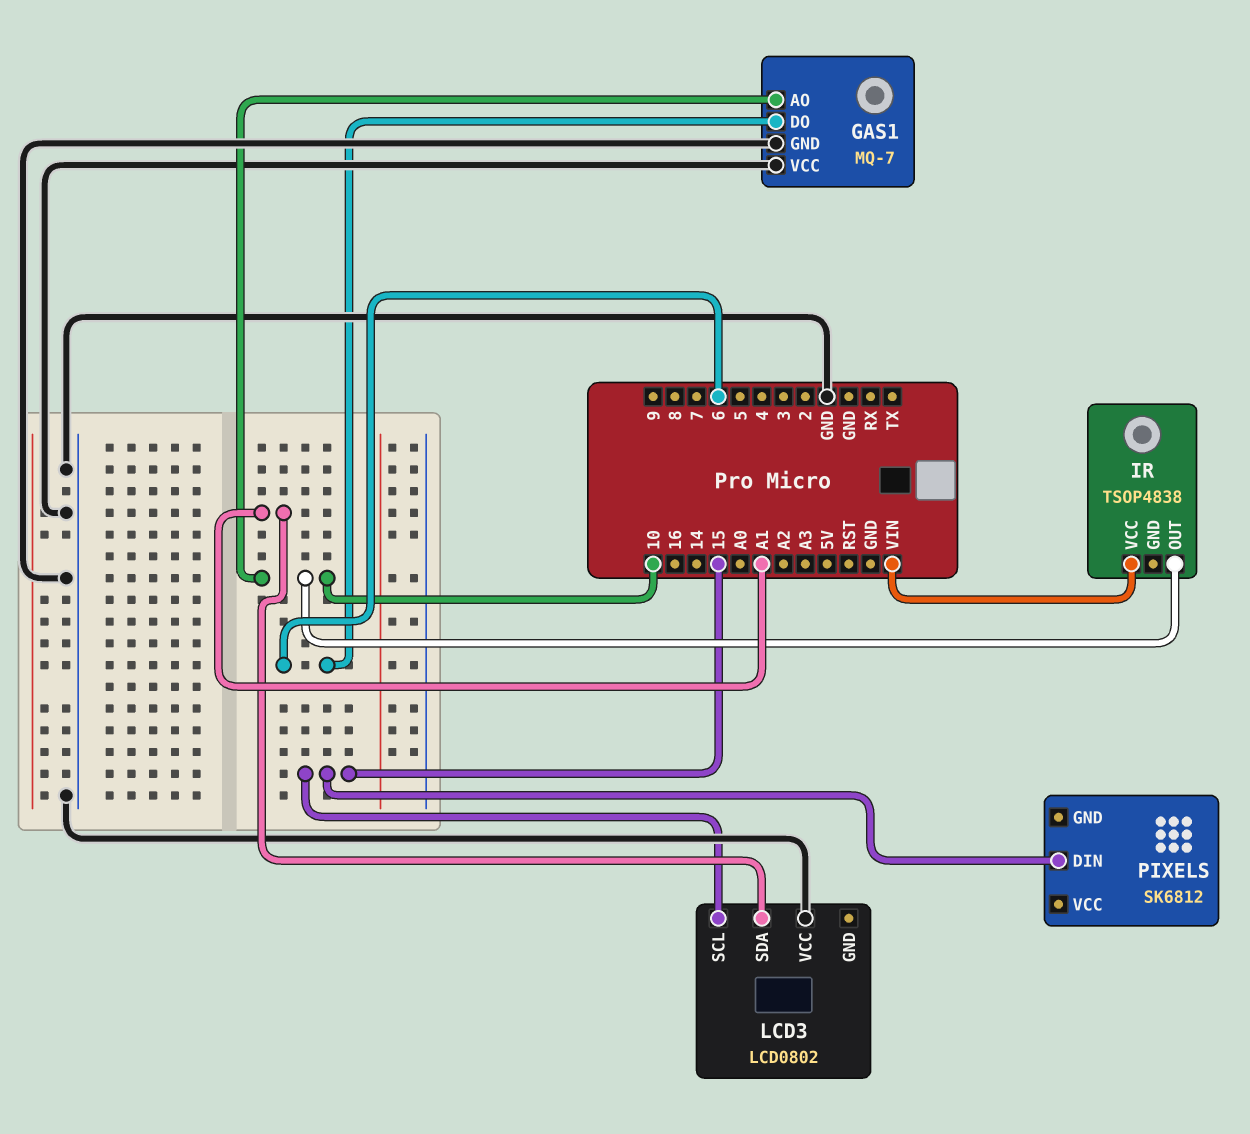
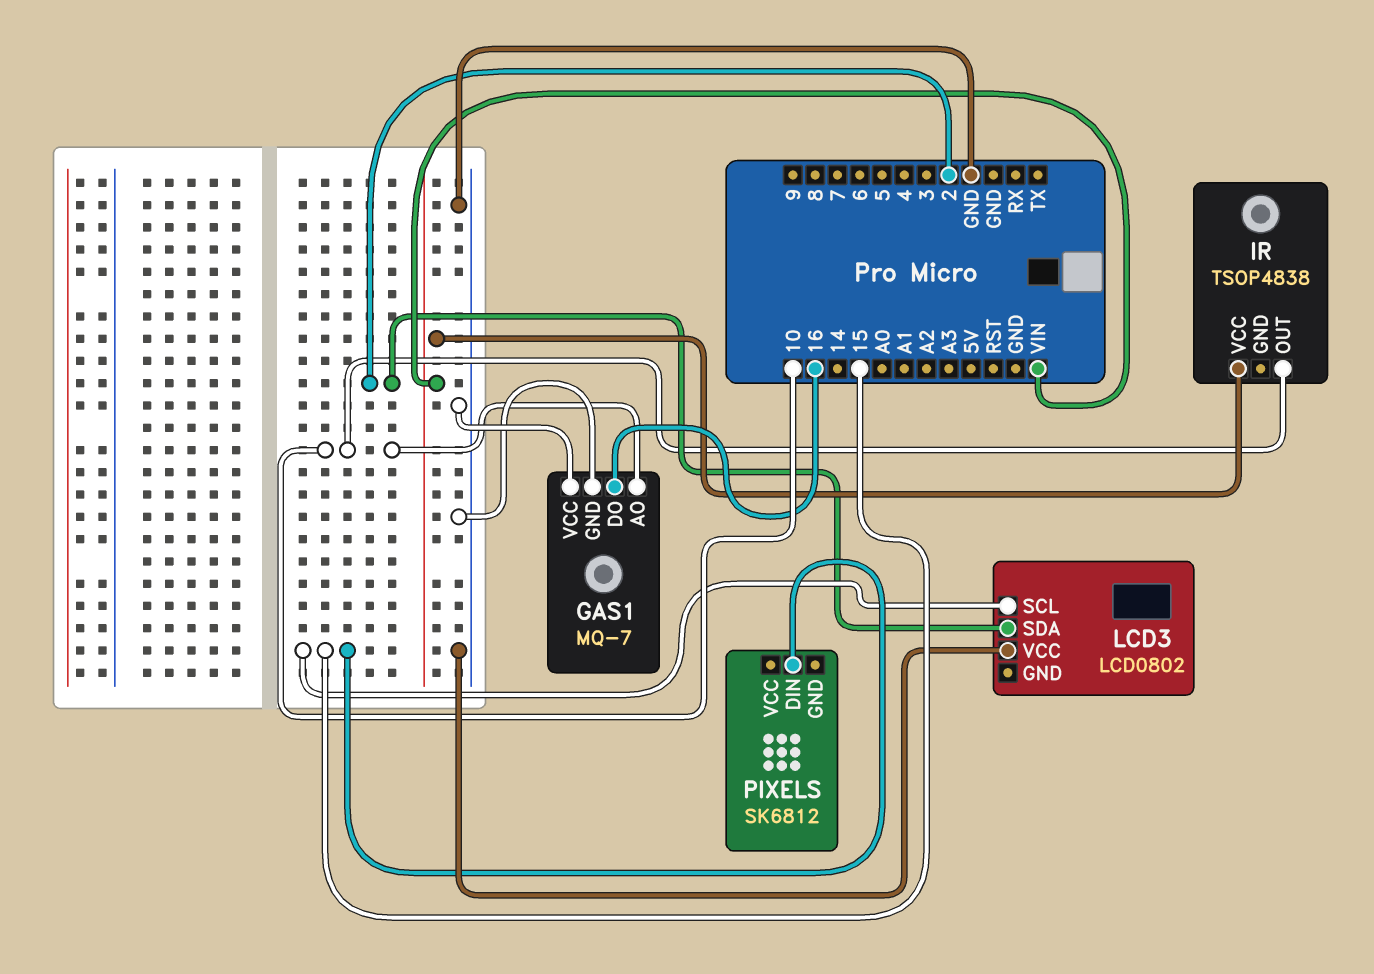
GAS1 pin DO: 6 -> 16
LCD3 pin SDA: A1 -> 2

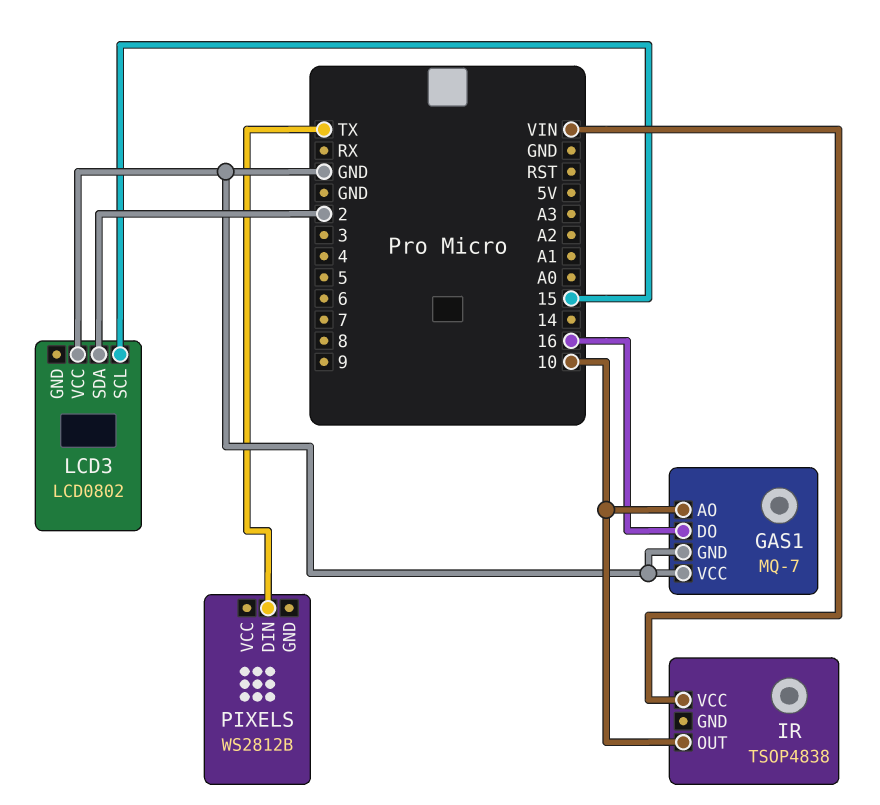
PIXELS: SK6812 -> WS2812B
PIXELS pin DIN: 15 -> TX

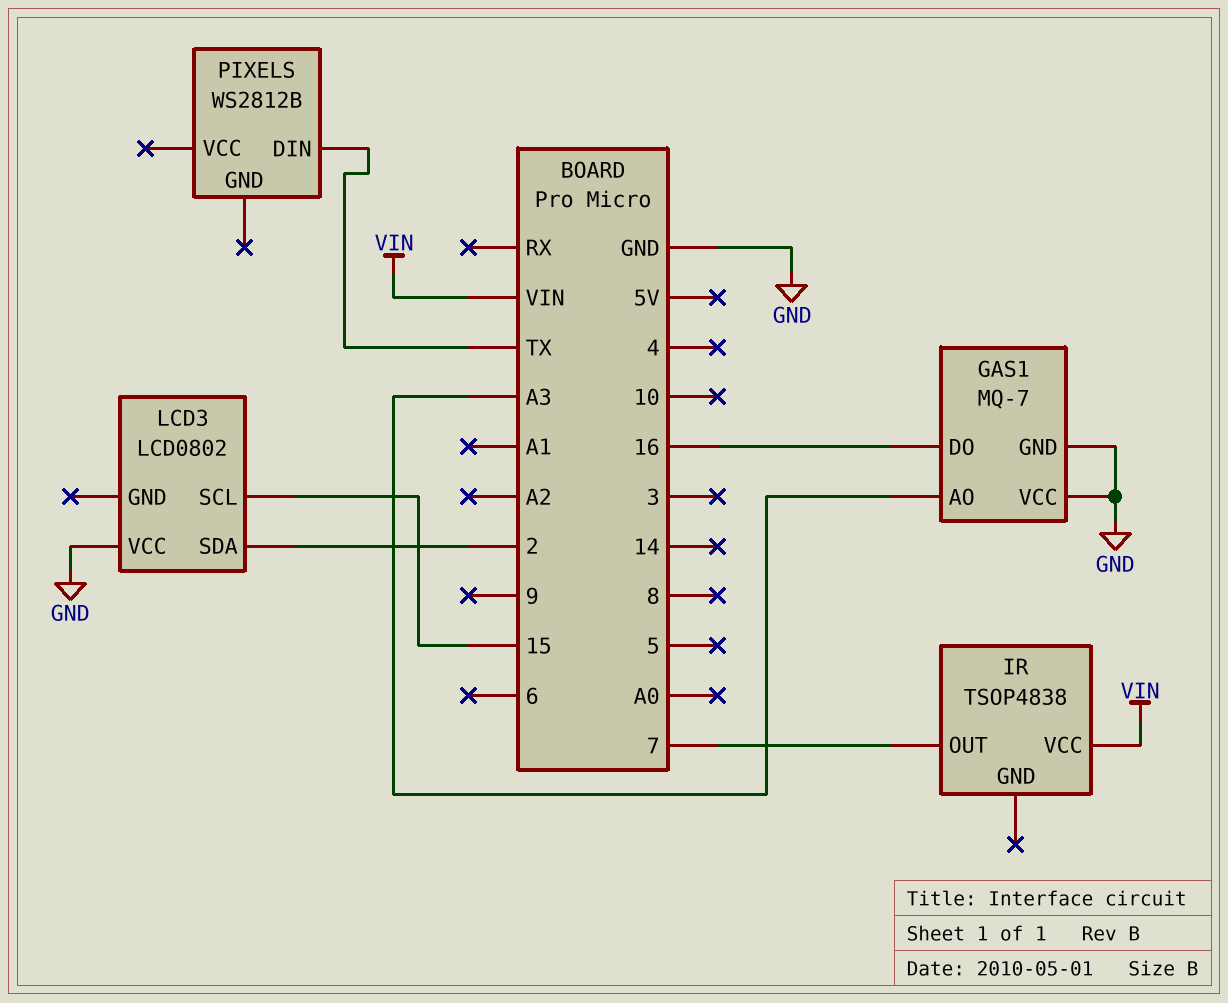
GAS1 pin AO: 10 -> A3
IR pin OUT: 10 -> 7

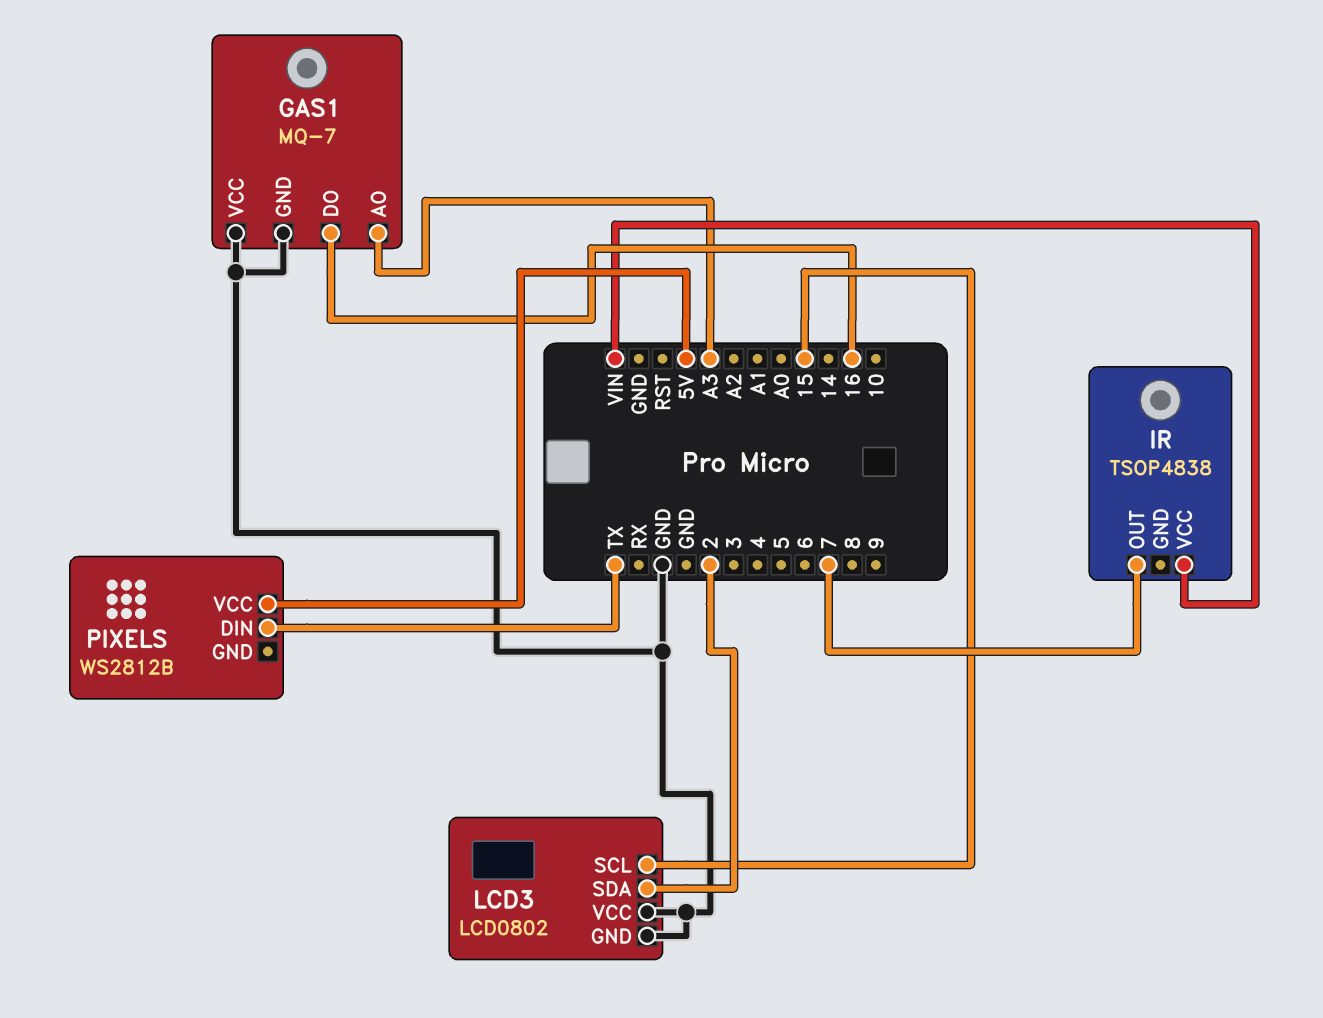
LCD3 pin GND: none -> GND
PIXELS pin VCC: none -> 5V

